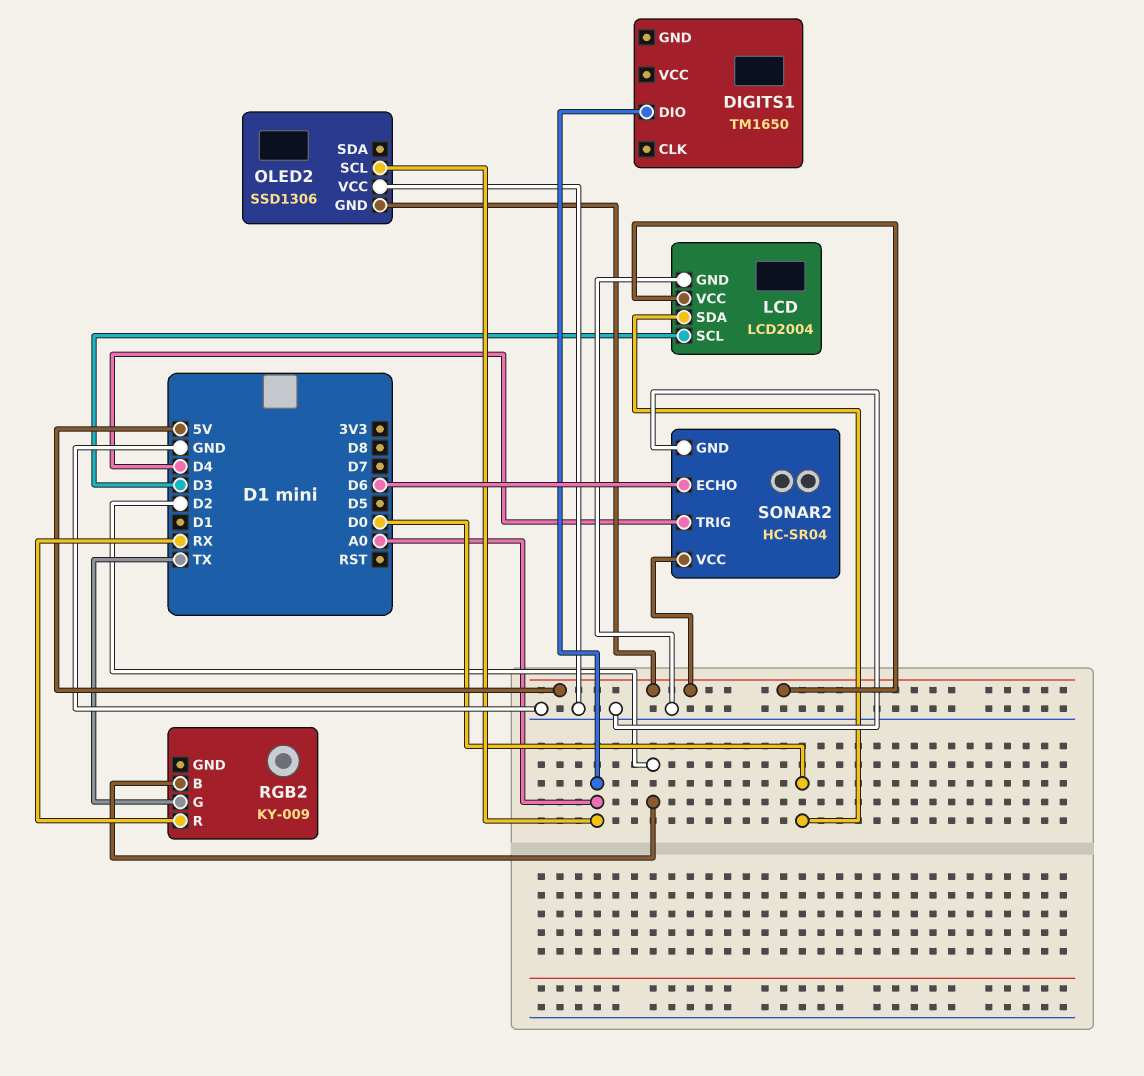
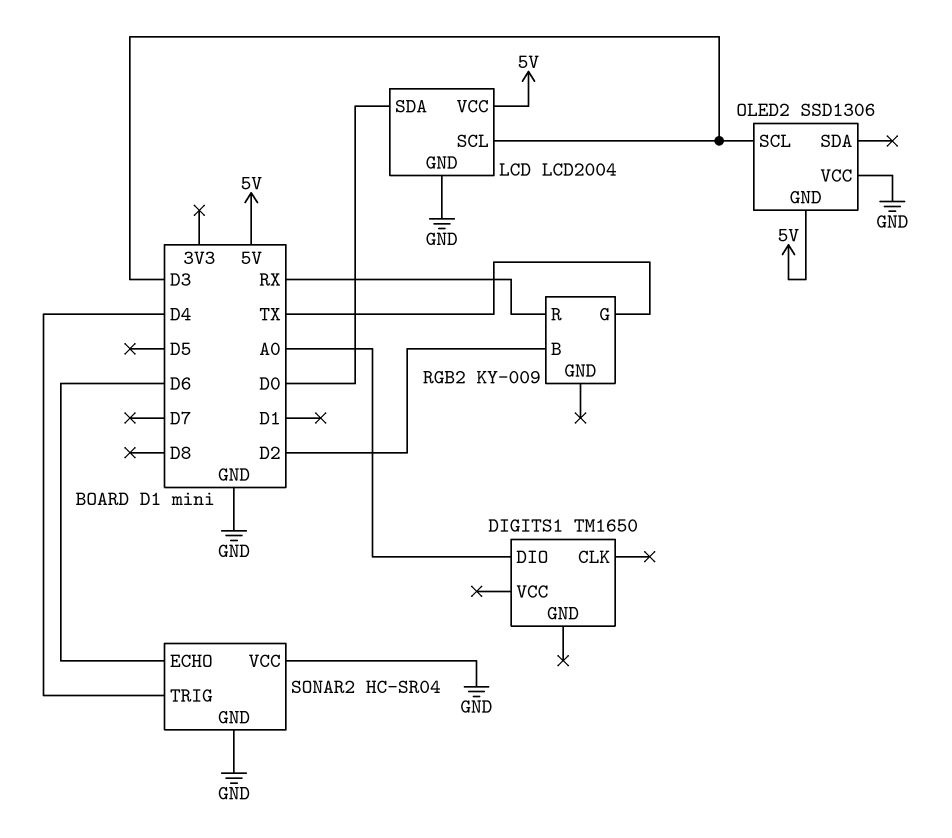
OLED2 pin SCL: A0 -> D3
SONAR2 pin VCC: 5V -> GND

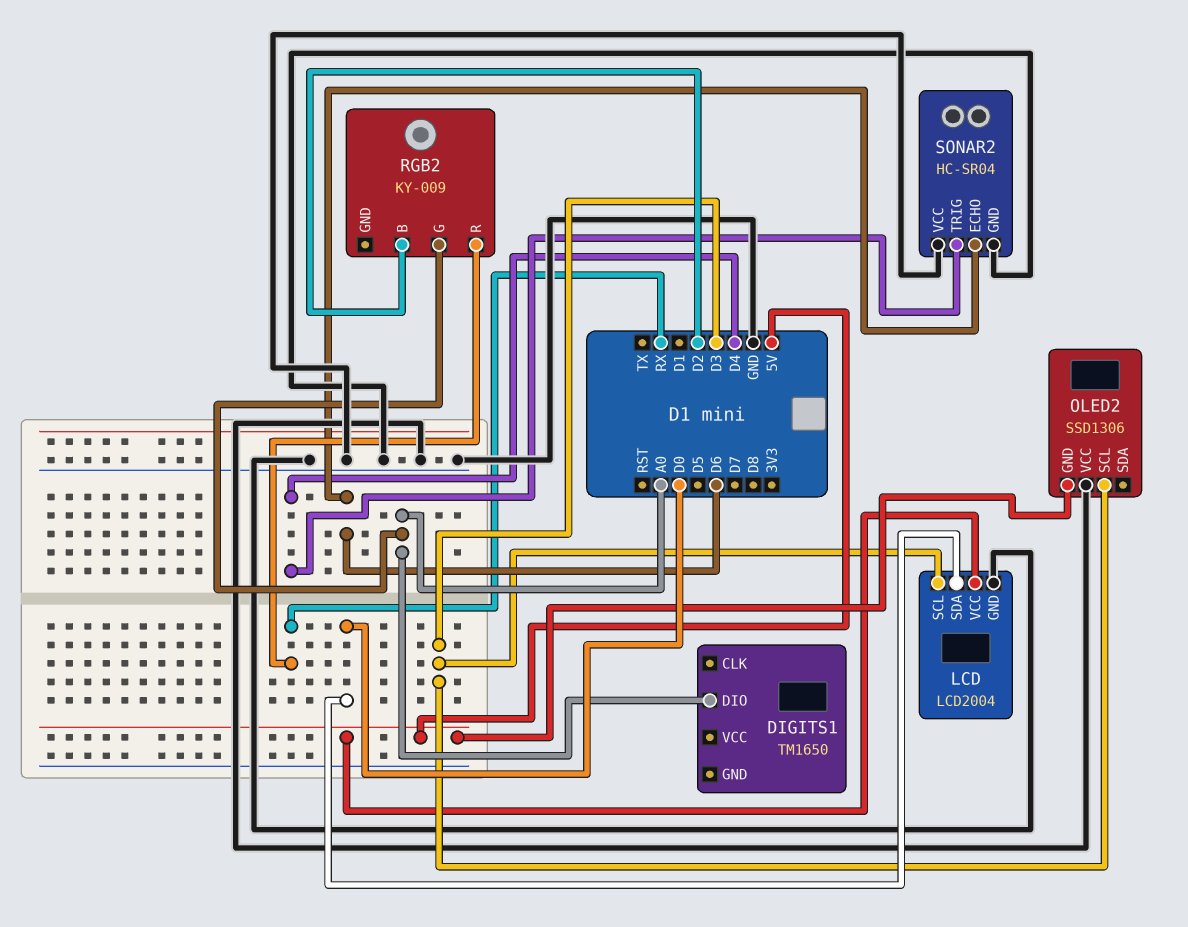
RGB2 pin G: TX -> A0

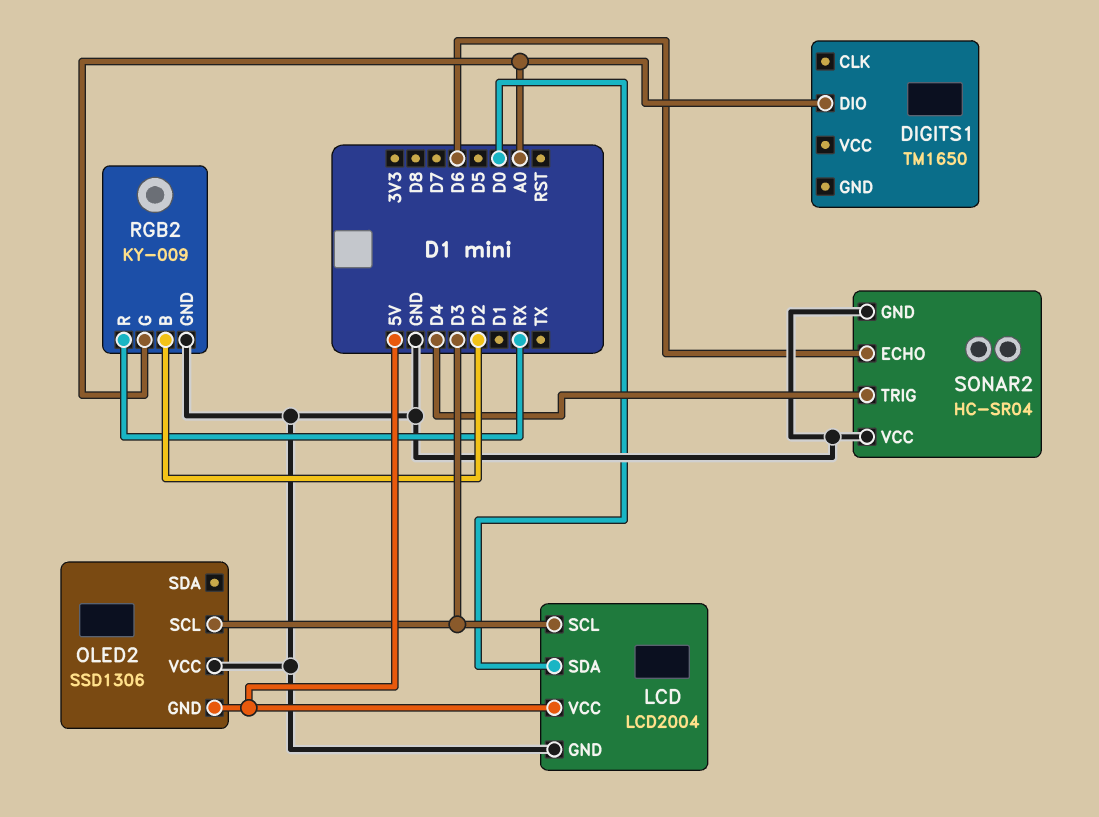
RGB2 pin GND: none -> GND

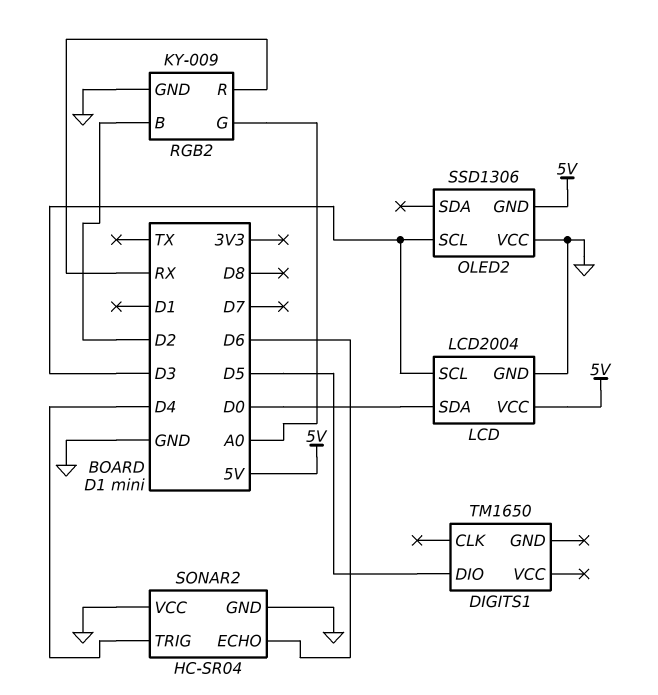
DIGITS1 pin DIO: A0 -> D5

